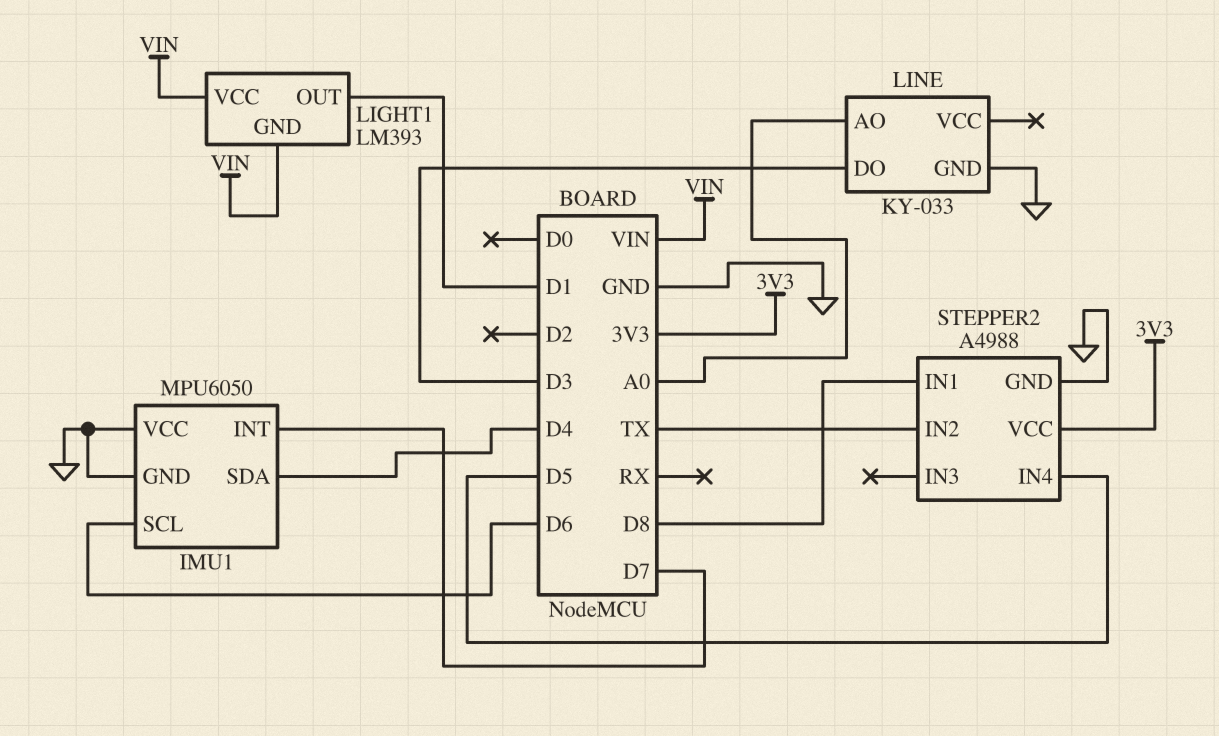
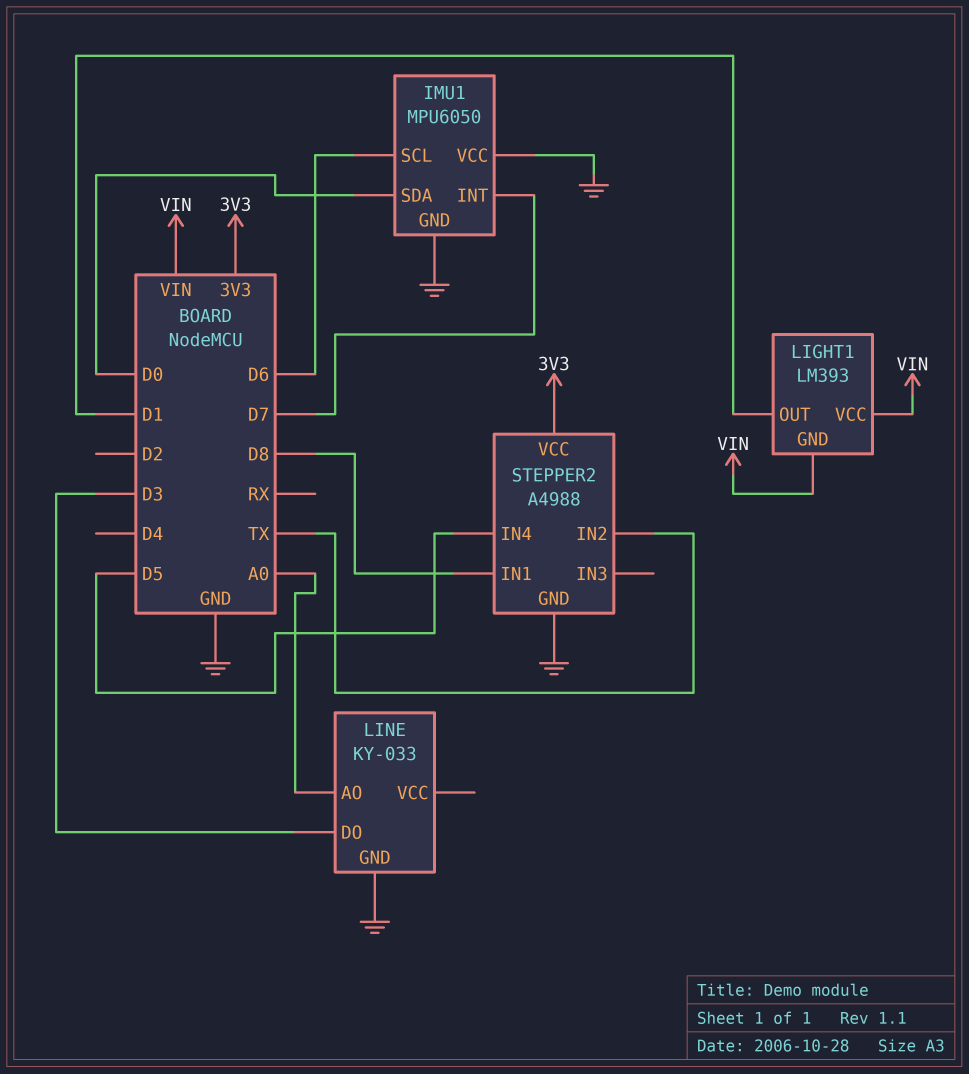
IMU1 pin SDA: D4 -> D0

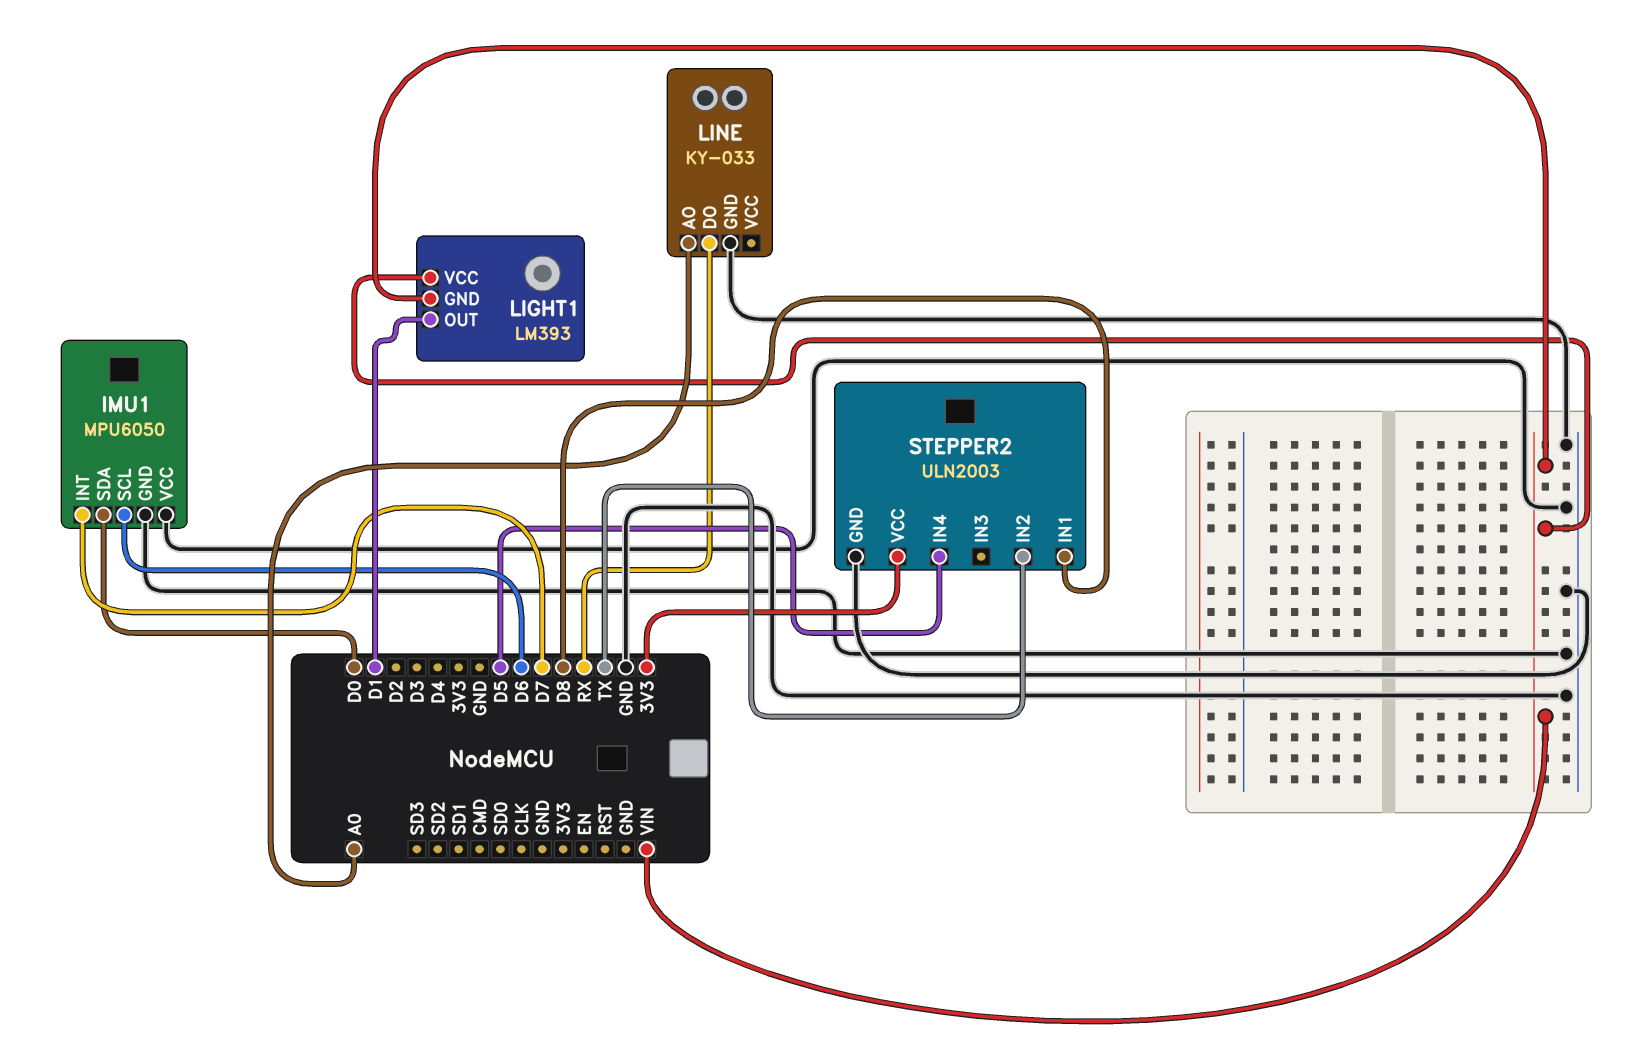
LINE pin DO: D3 -> RX
STEPPER2: A4988 -> ULN2003

